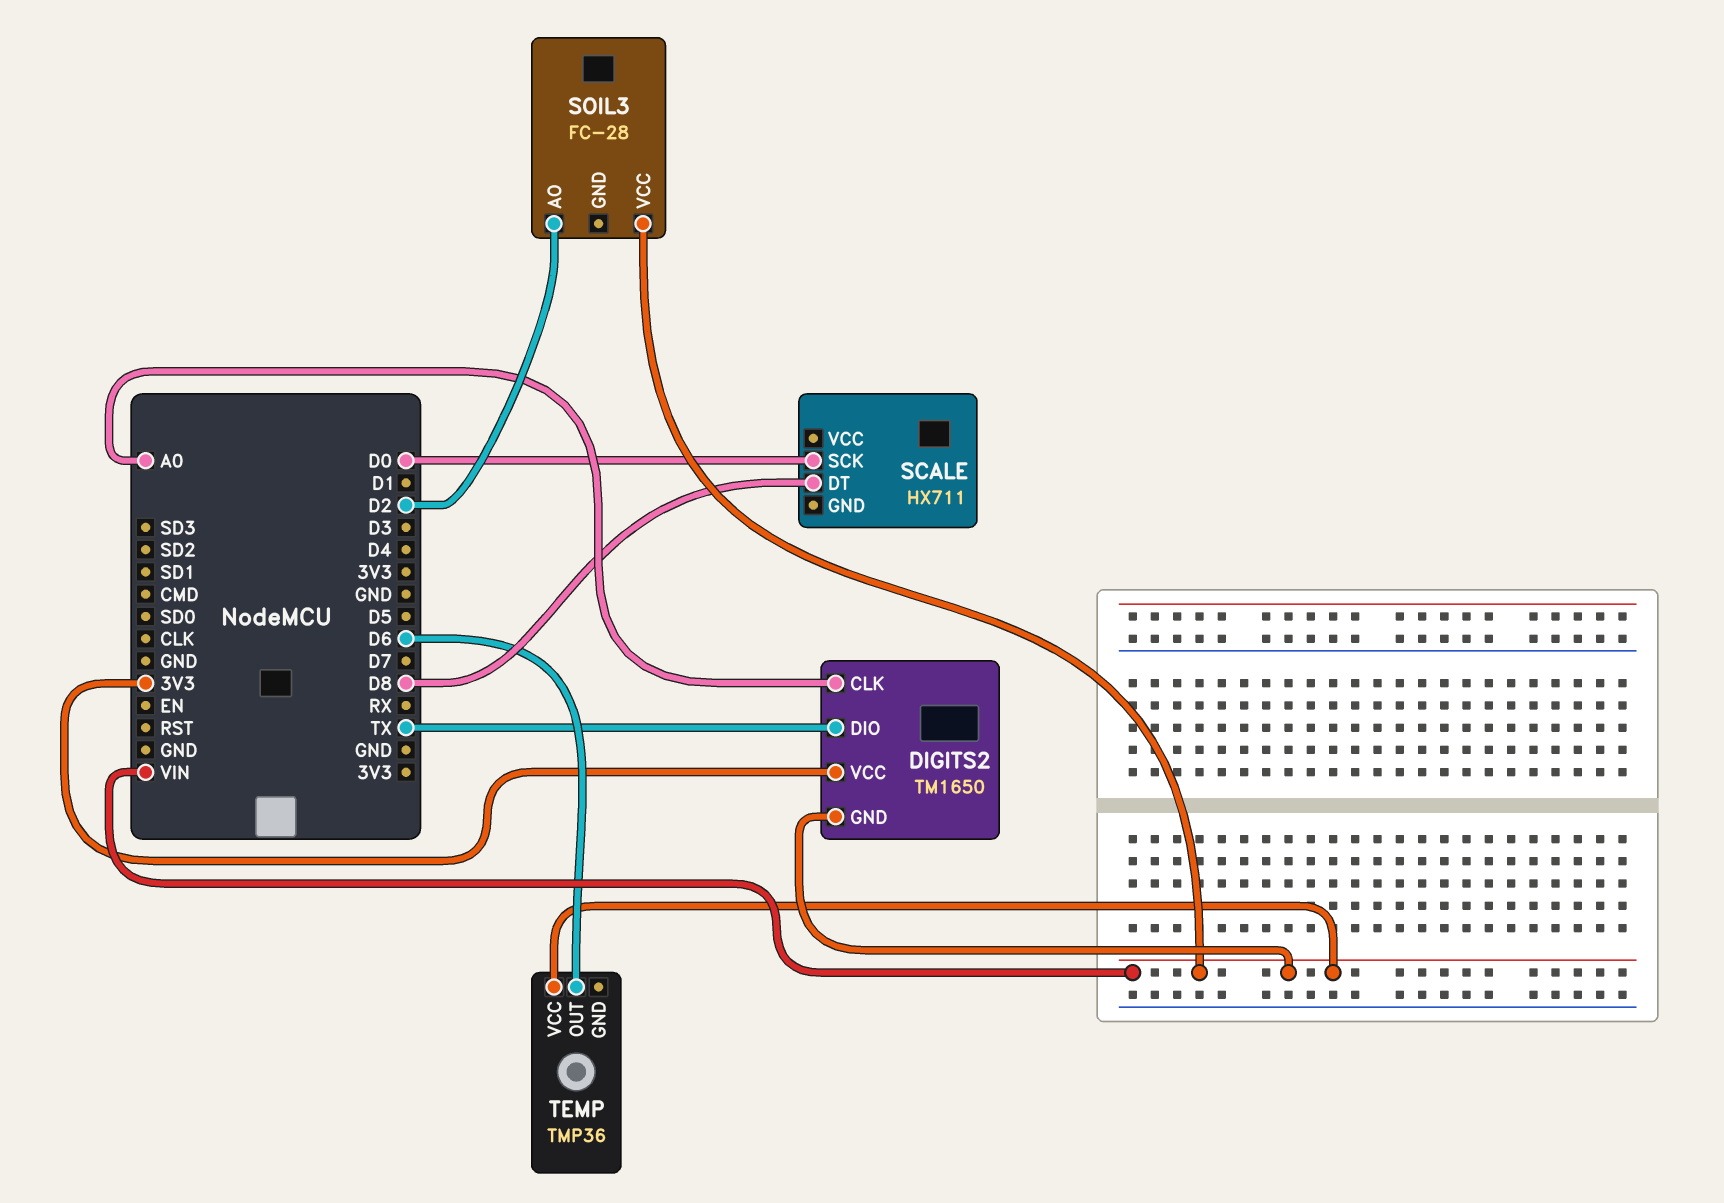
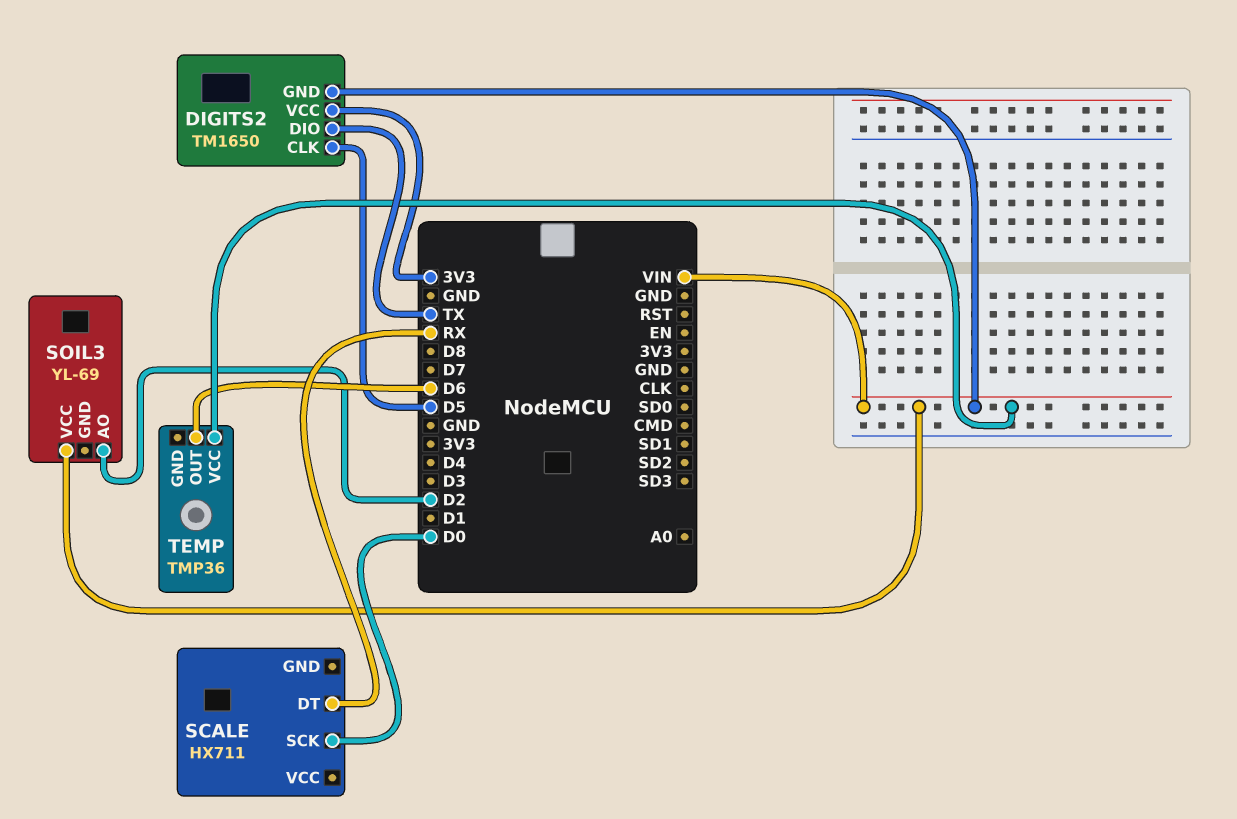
DIGITS2 pin CLK: A0 -> D5
SCALE pin DT: D8 -> RX
SOIL3: FC-28 -> YL-69

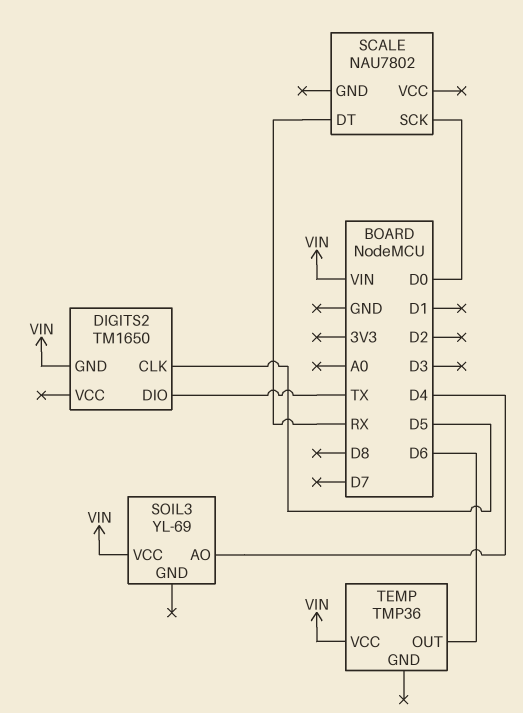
DIGITS2 pin VCC: 3V3 -> none
SCALE: HX711 -> NAU7802
SOIL3 pin AO: D2 -> D4

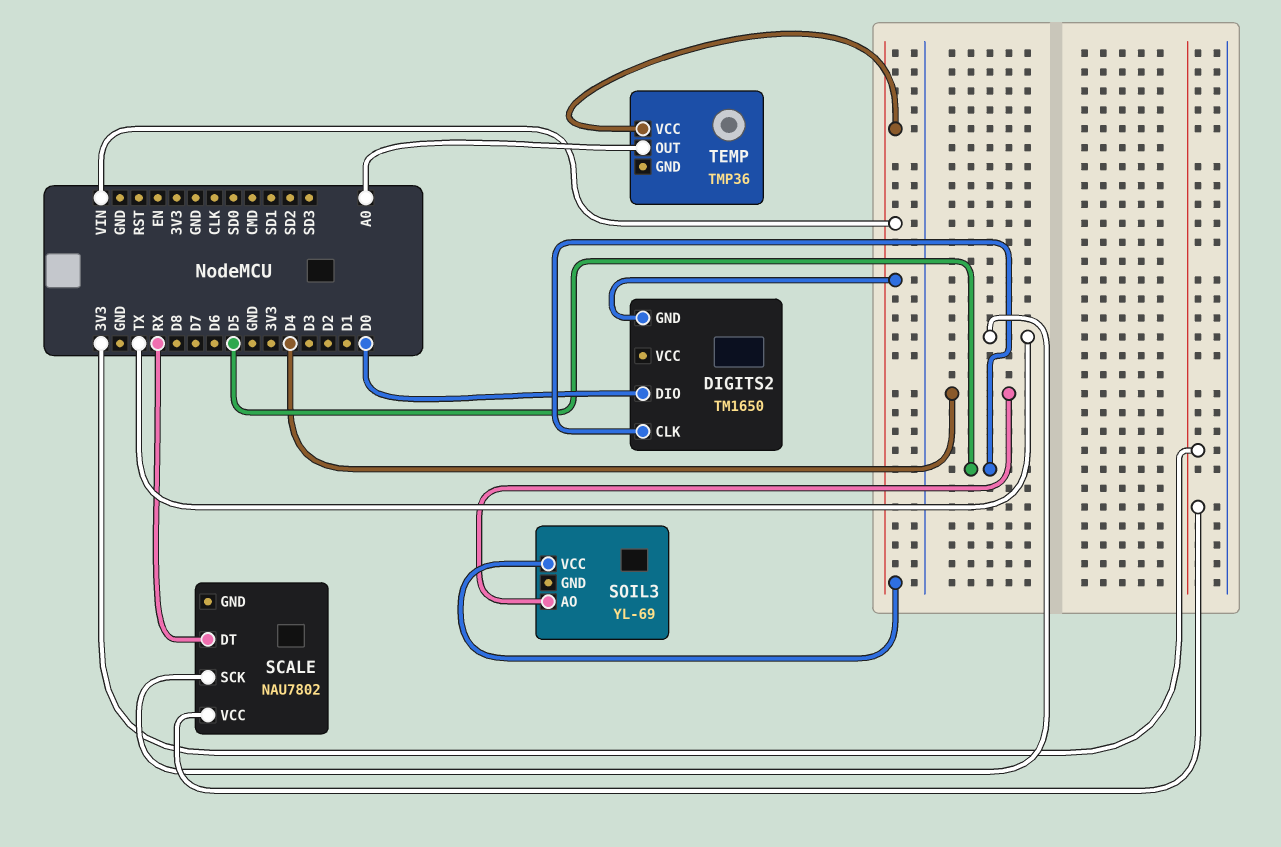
DIGITS2 pin DIO: TX -> D0
SCALE pin SCK: D0 -> TX
SCALE pin VCC: none -> 3V3
TEMP pin OUT: D6 -> A0

